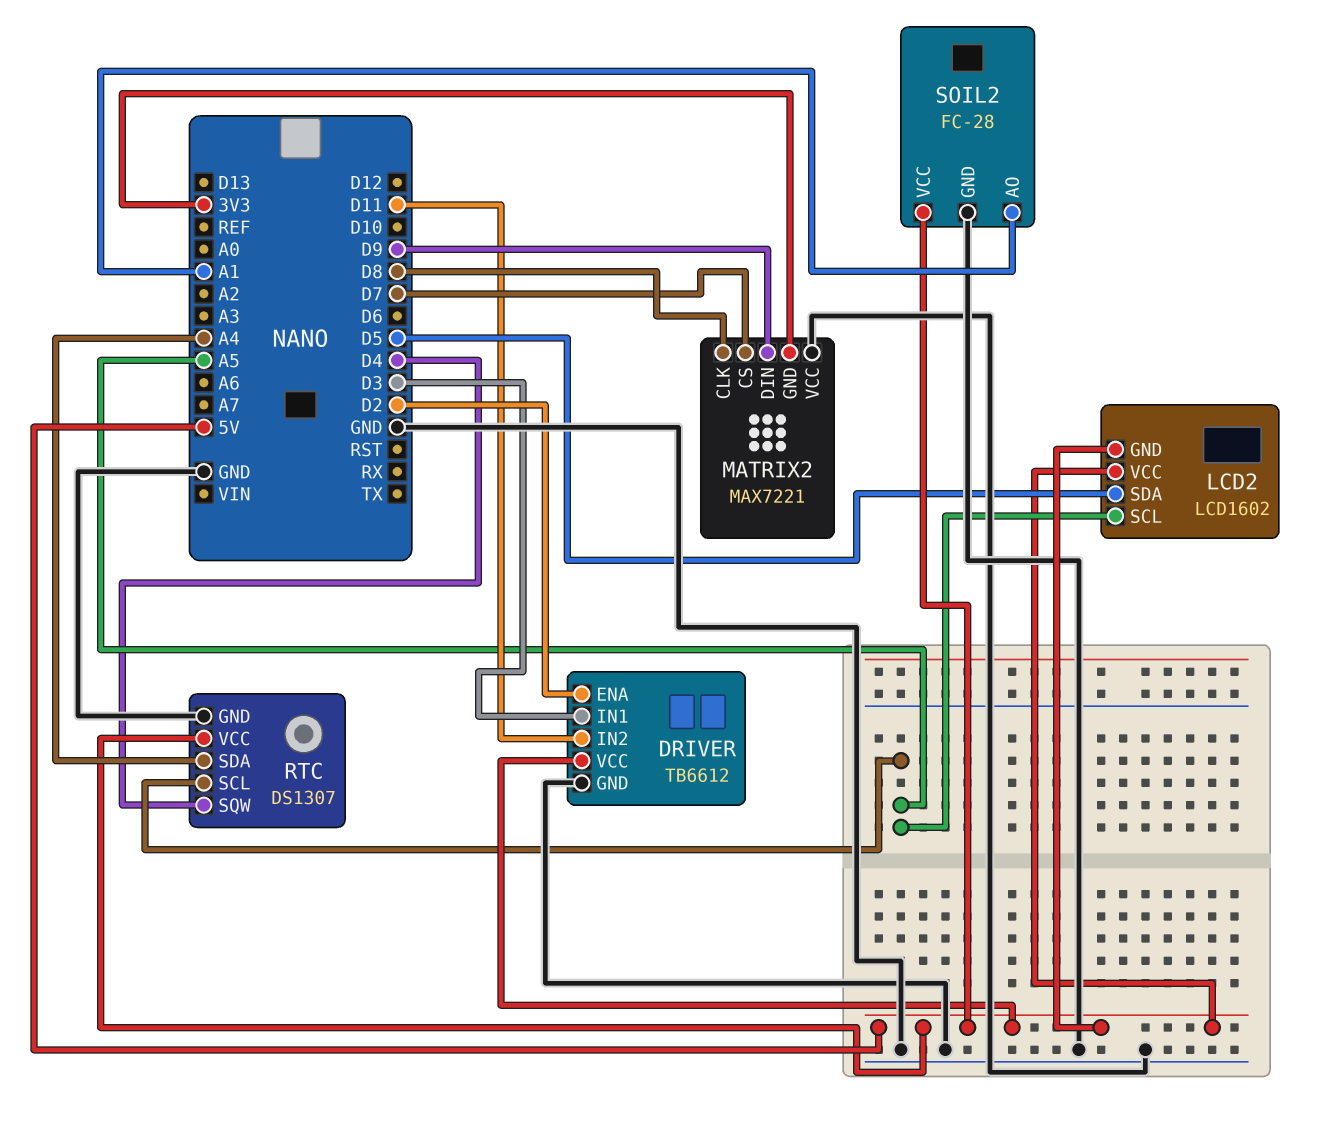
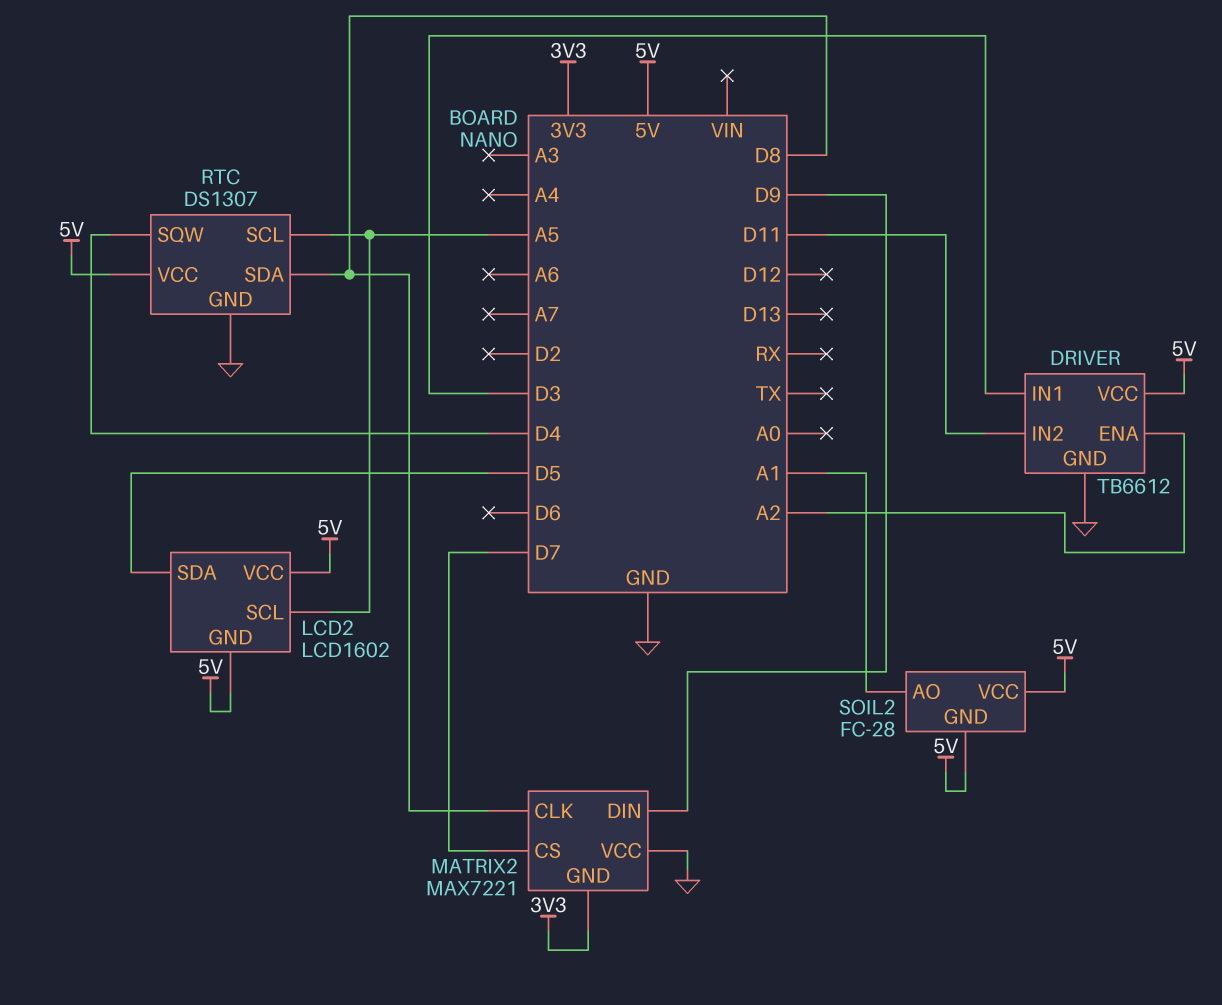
DRIVER pin ENA: D2 -> A2
RTC pin SDA: A4 -> D8
SOIL2 pin GND: GND -> 5V

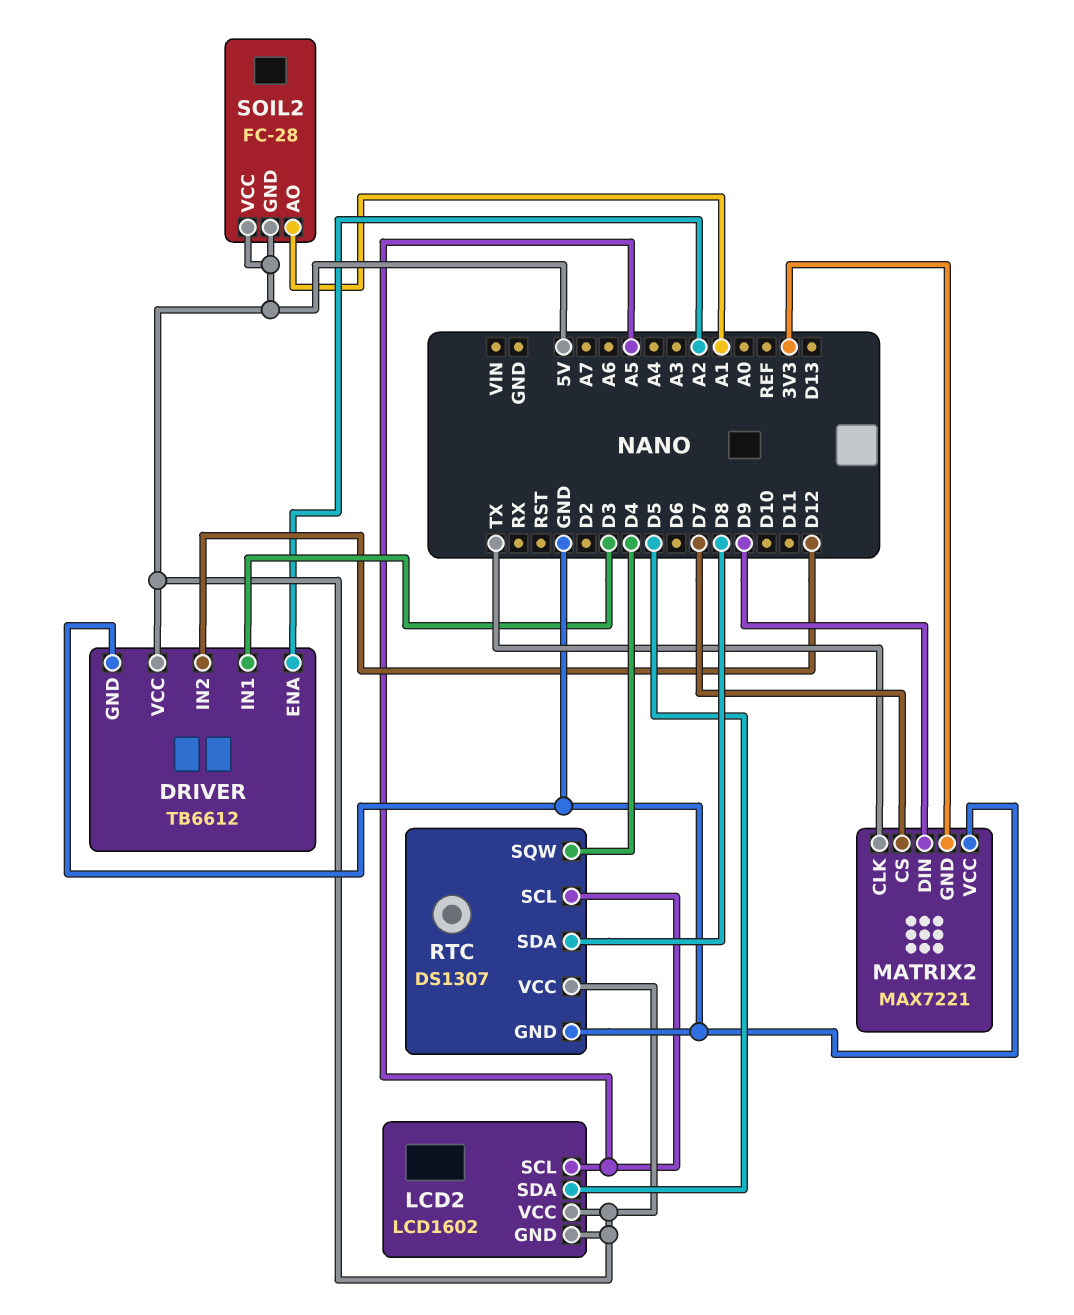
DRIVER pin IN2: D11 -> D12
MATRIX2 pin CLK: D8 -> TX

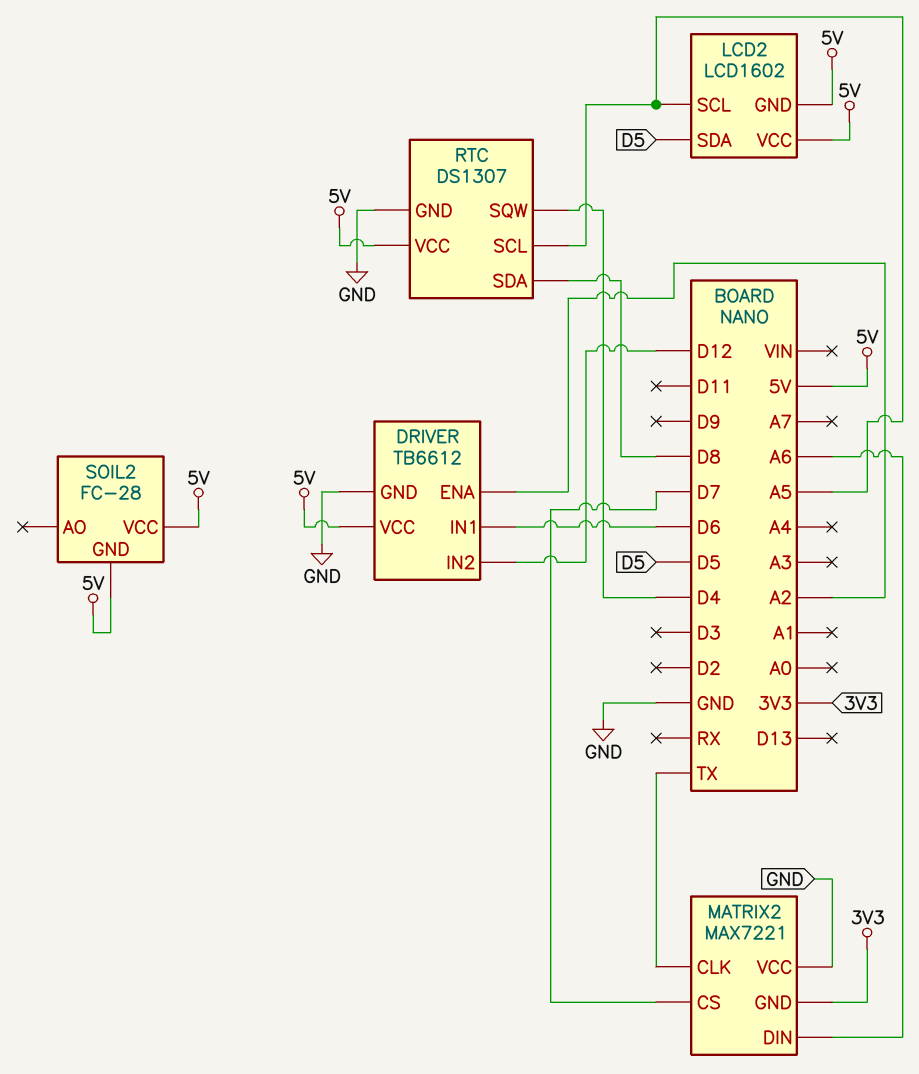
DRIVER pin IN1: D3 -> D6
MATRIX2 pin DIN: D9 -> A6
SOIL2 pin AO: A1 -> none

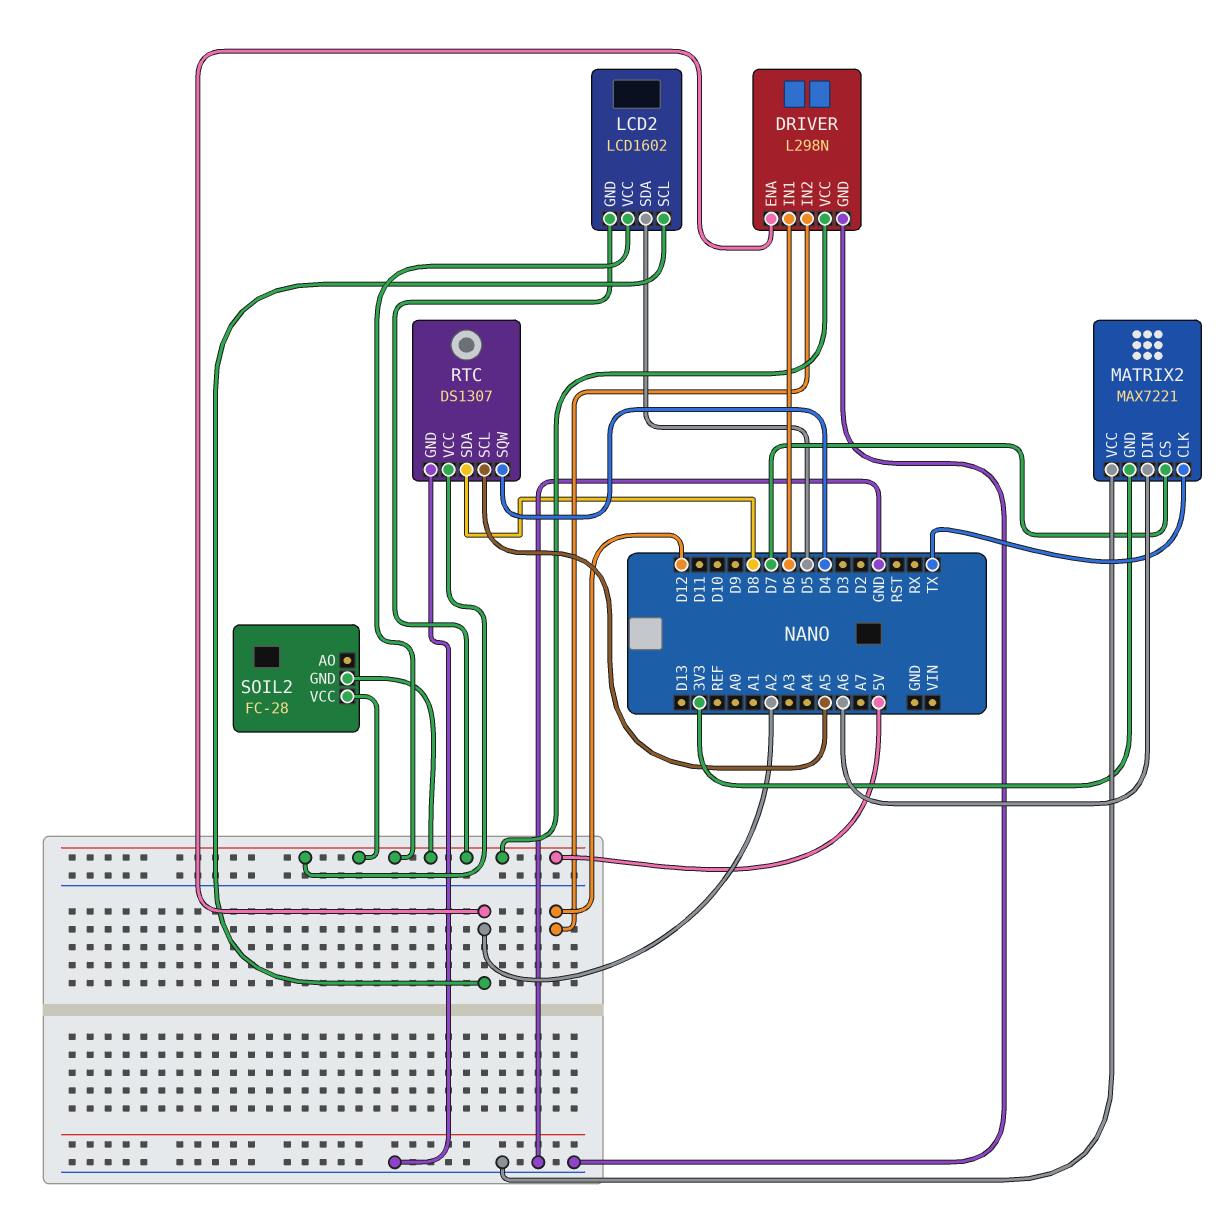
DRIVER: TB6612 -> L298N
LCD2 pin SCL: A5 -> A2

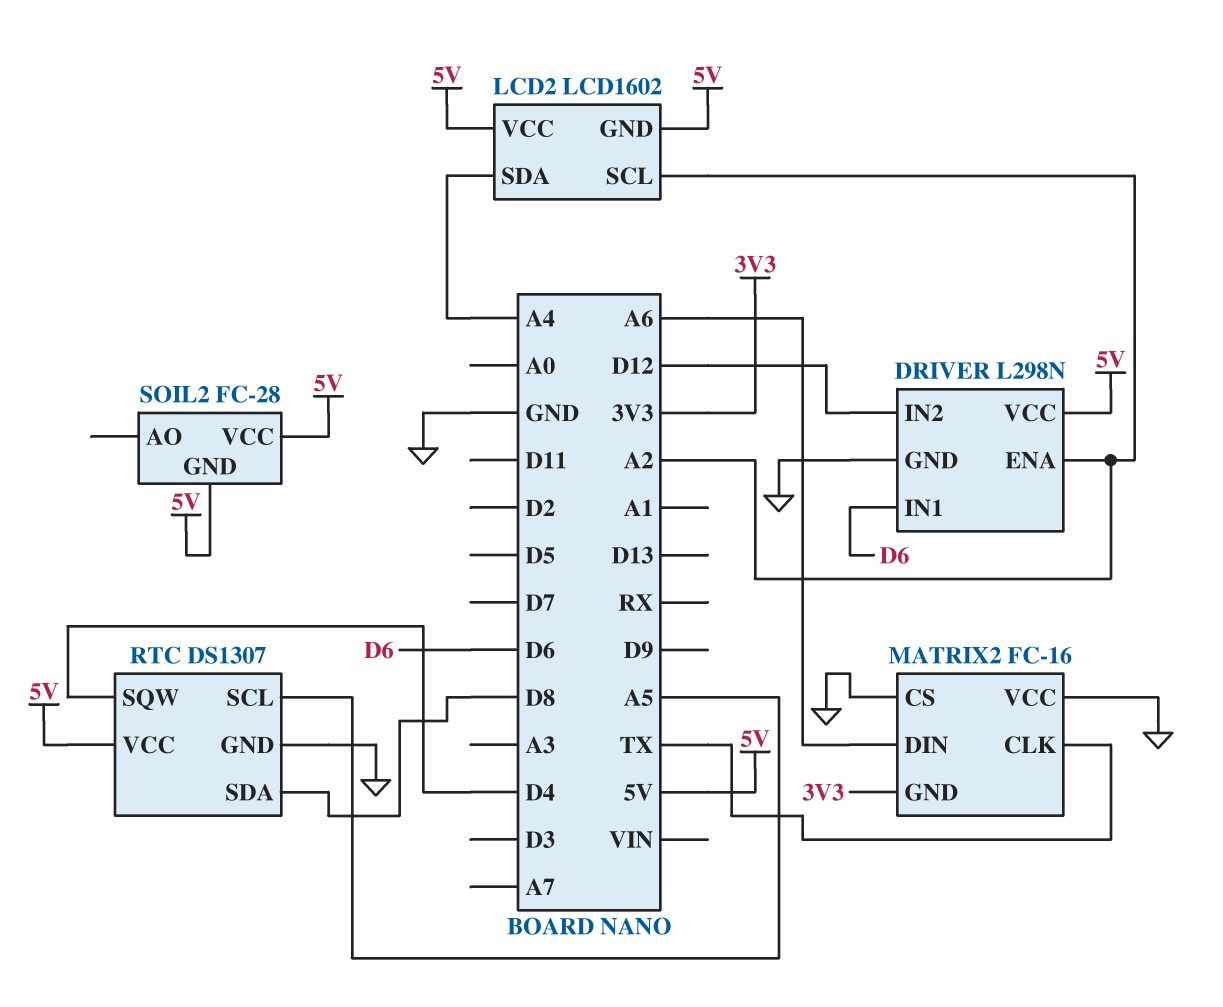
LCD2 pin SDA: D5 -> A4
MATRIX2: MAX7221 -> FC-16
MATRIX2 pin CS: D7 -> GND

